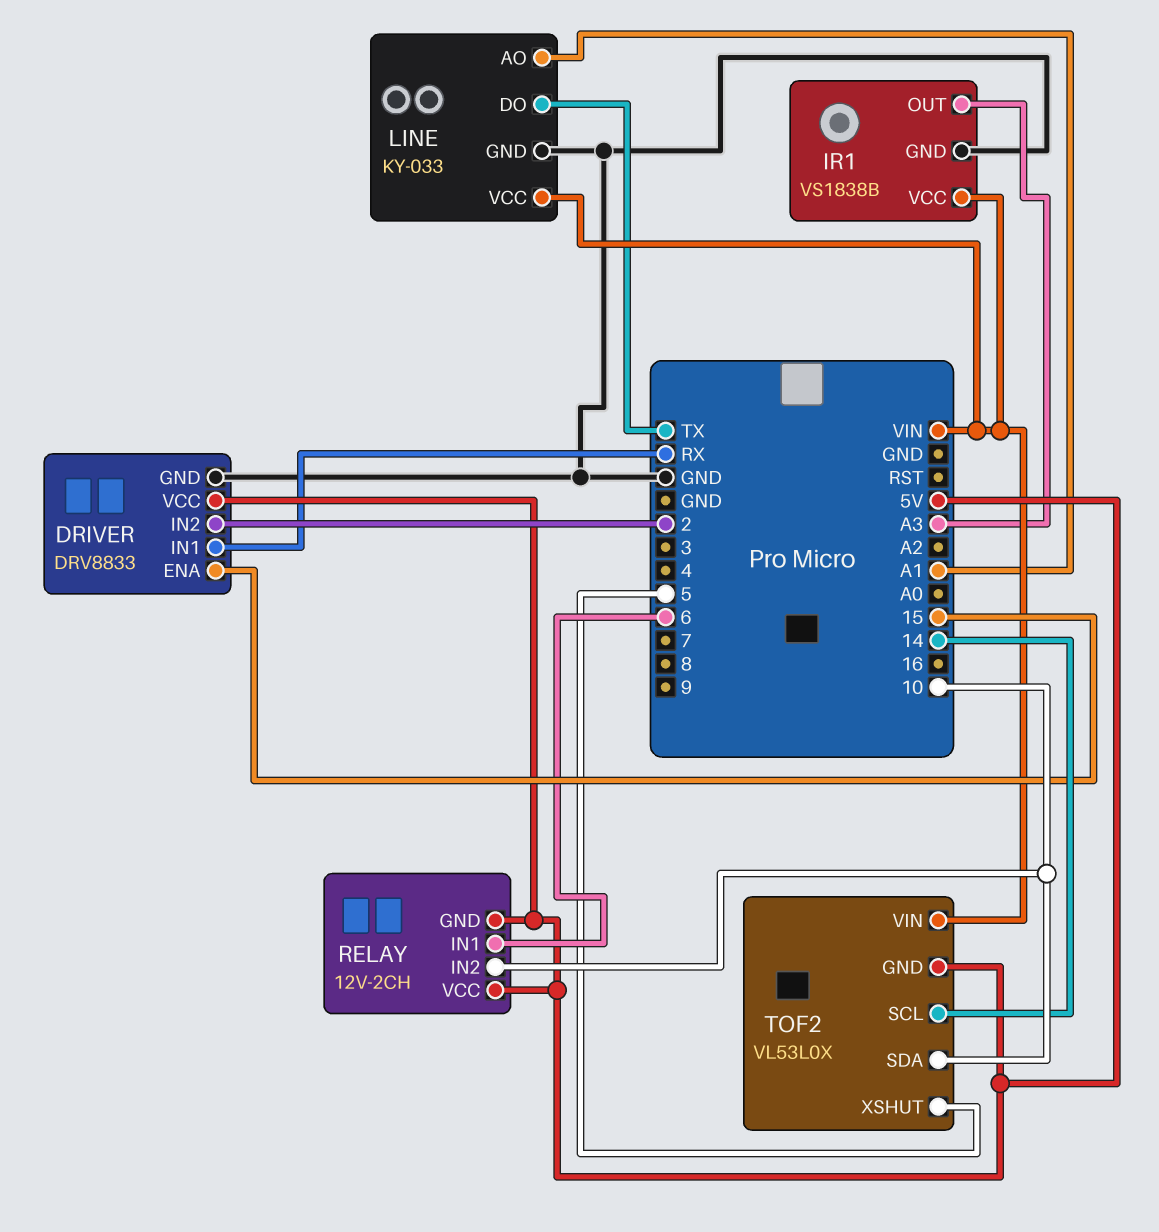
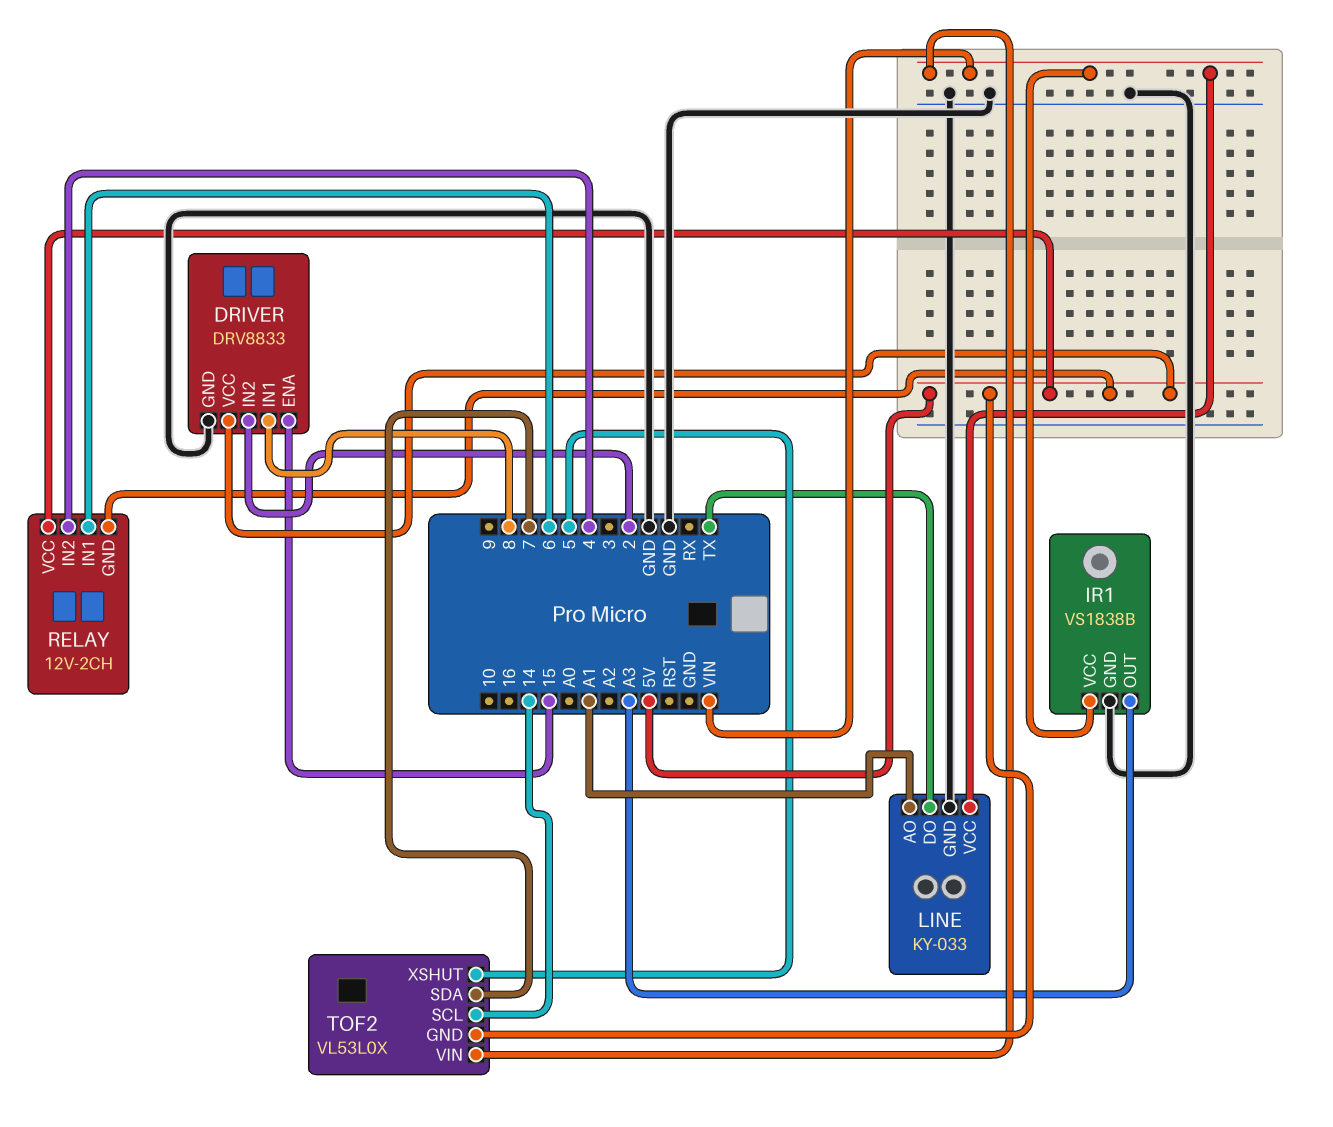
DRIVER pin IN1: RX -> 8
RELAY pin IN2: 10 -> 4
TOF2 pin SDA: 10 -> 7

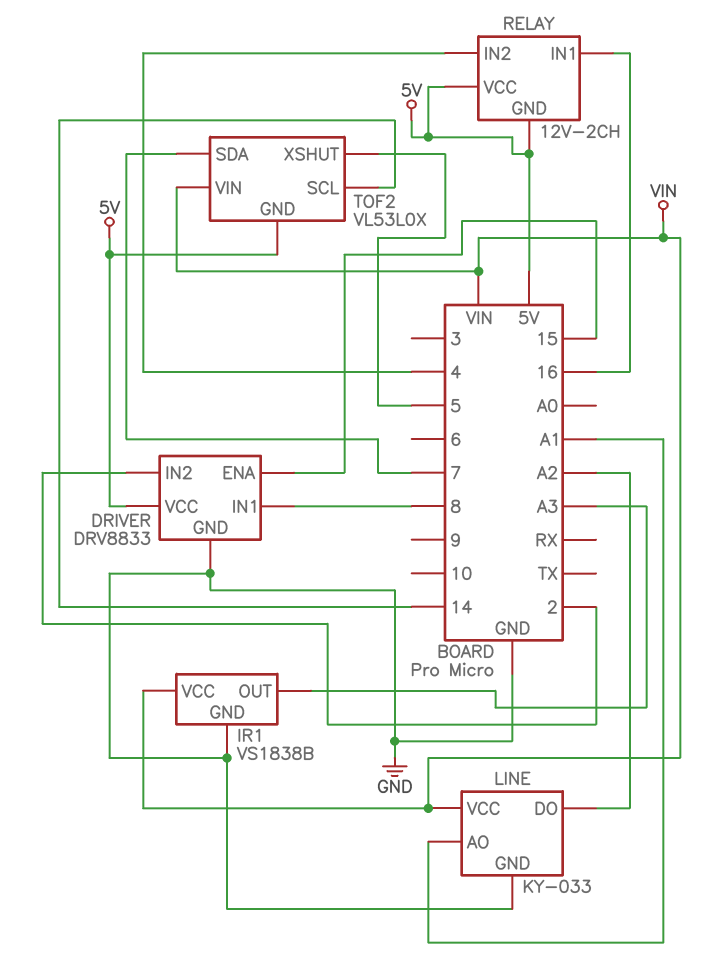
LINE pin DO: TX -> A2
RELAY pin IN1: 6 -> 16

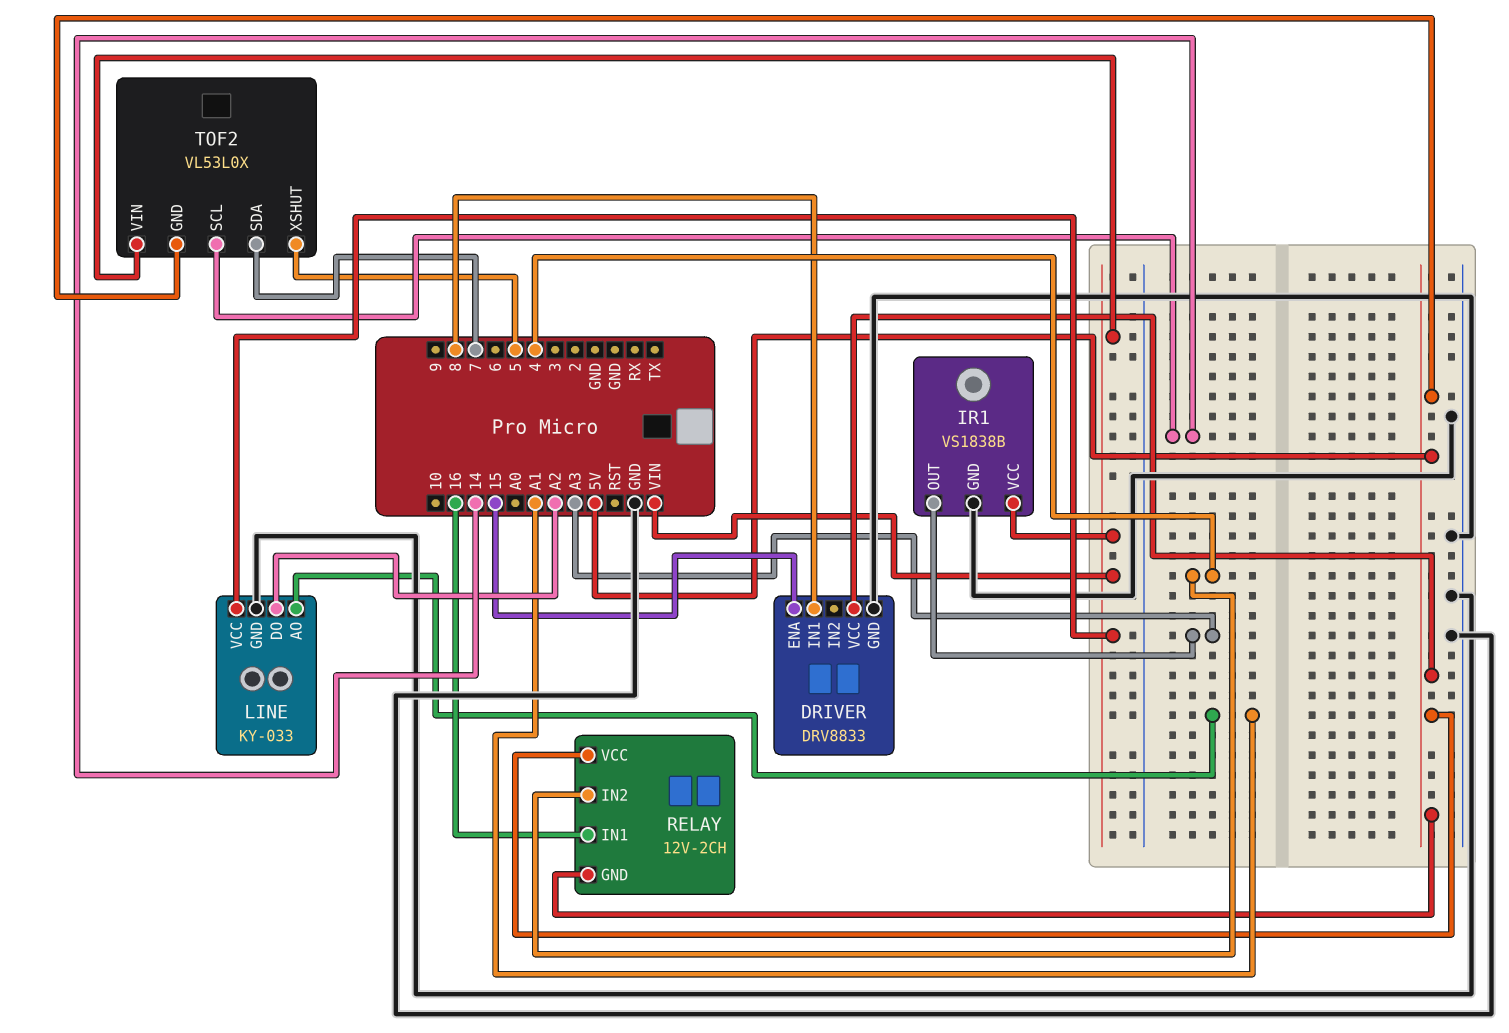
DRIVER pin IN2: 2 -> none

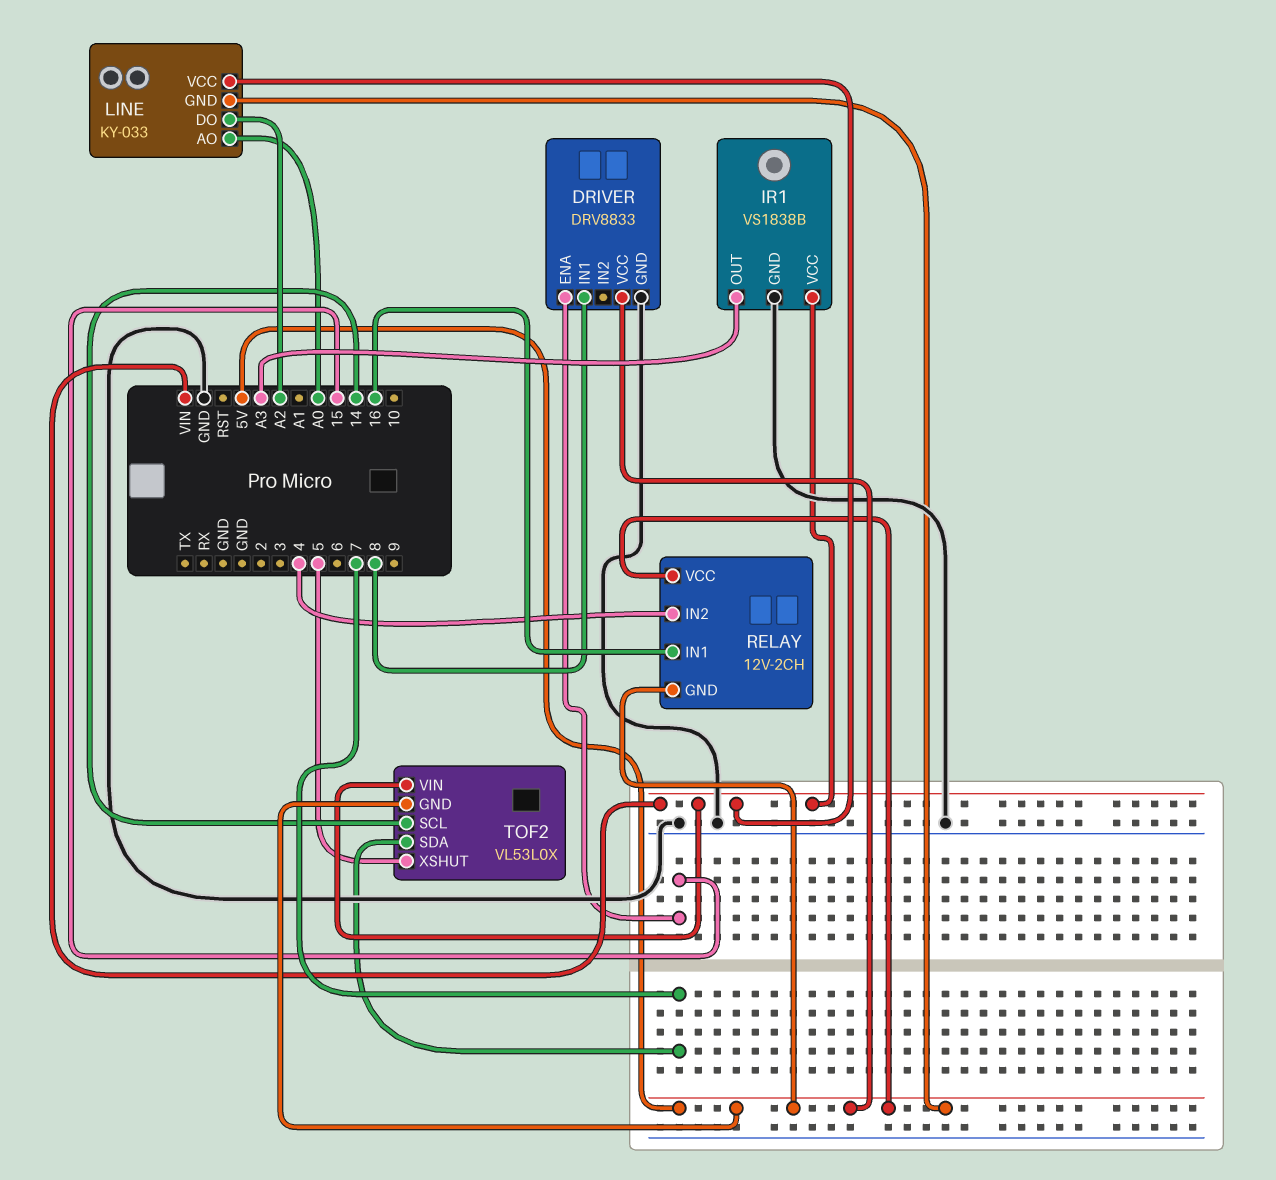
LINE pin AO: A1 -> A0
LINE pin GND: GND -> 5V

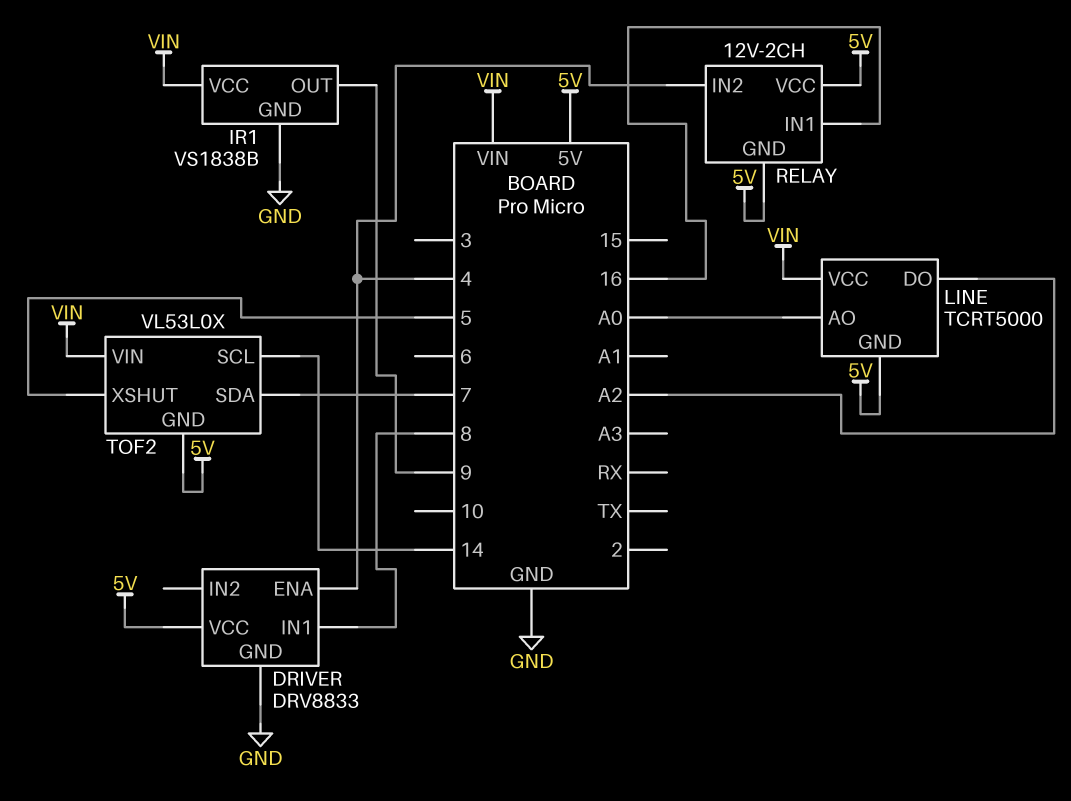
DRIVER pin ENA: 15 -> 4
IR1 pin OUT: A3 -> 9
LINE: KY-033 -> TCRT5000

